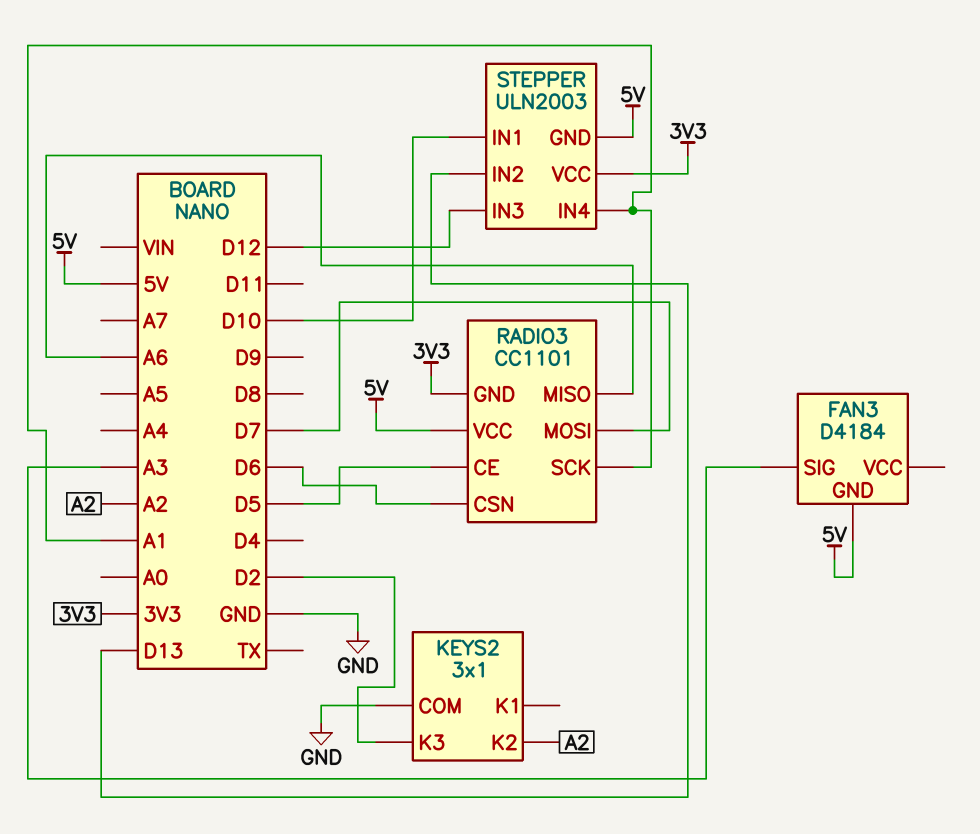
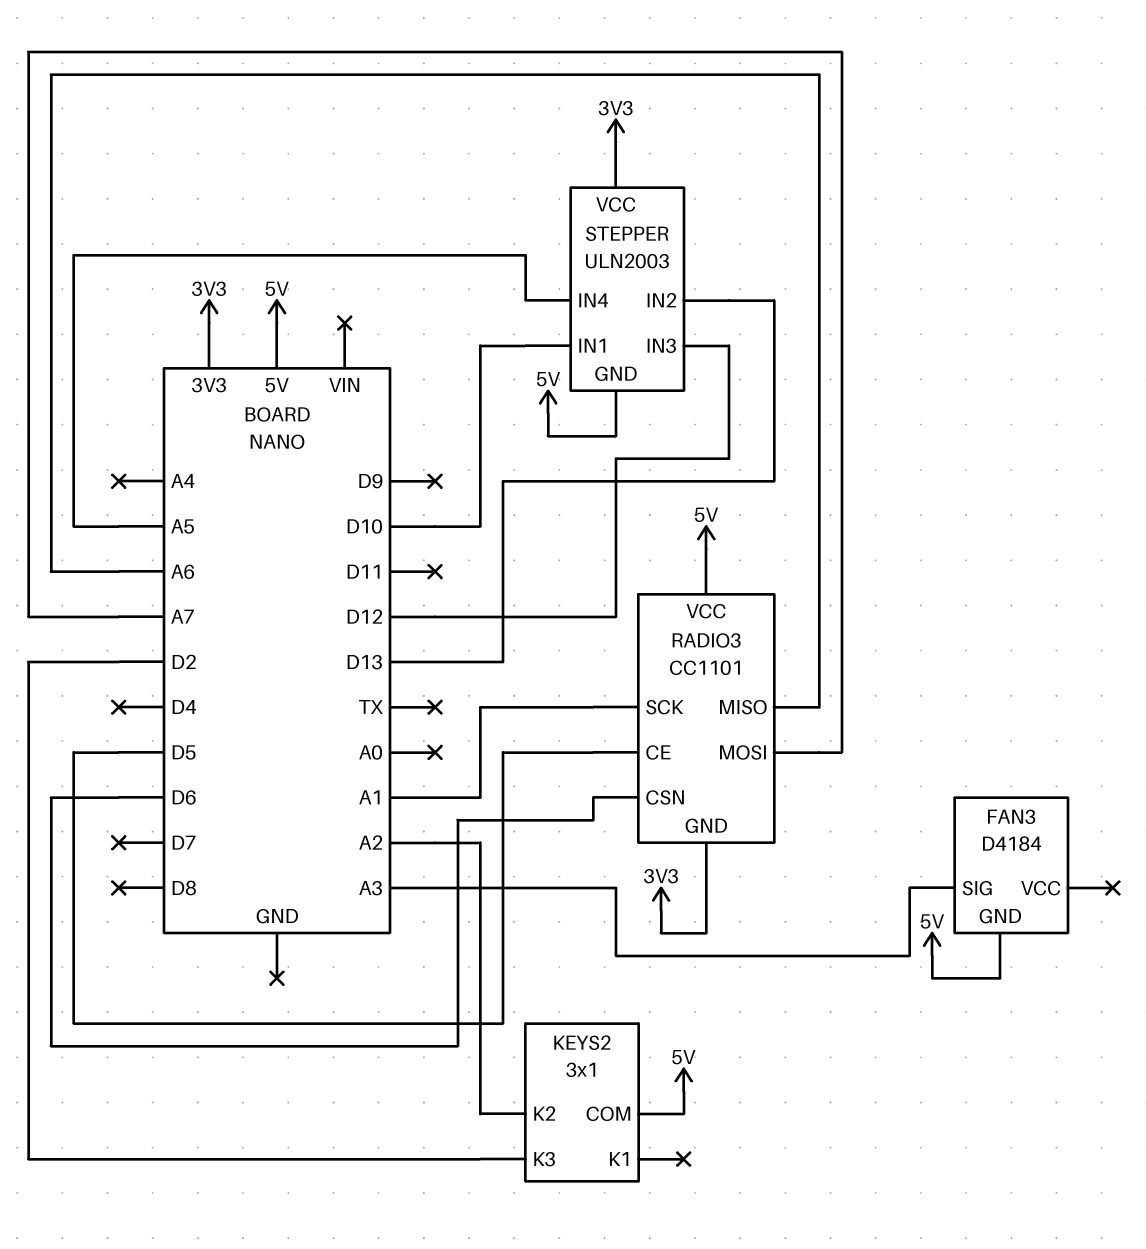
KEYS2 pin COM: GND -> 5V
RADIO3 pin MOSI: D7 -> A7
STEPPER pin IN4: A1 -> A5

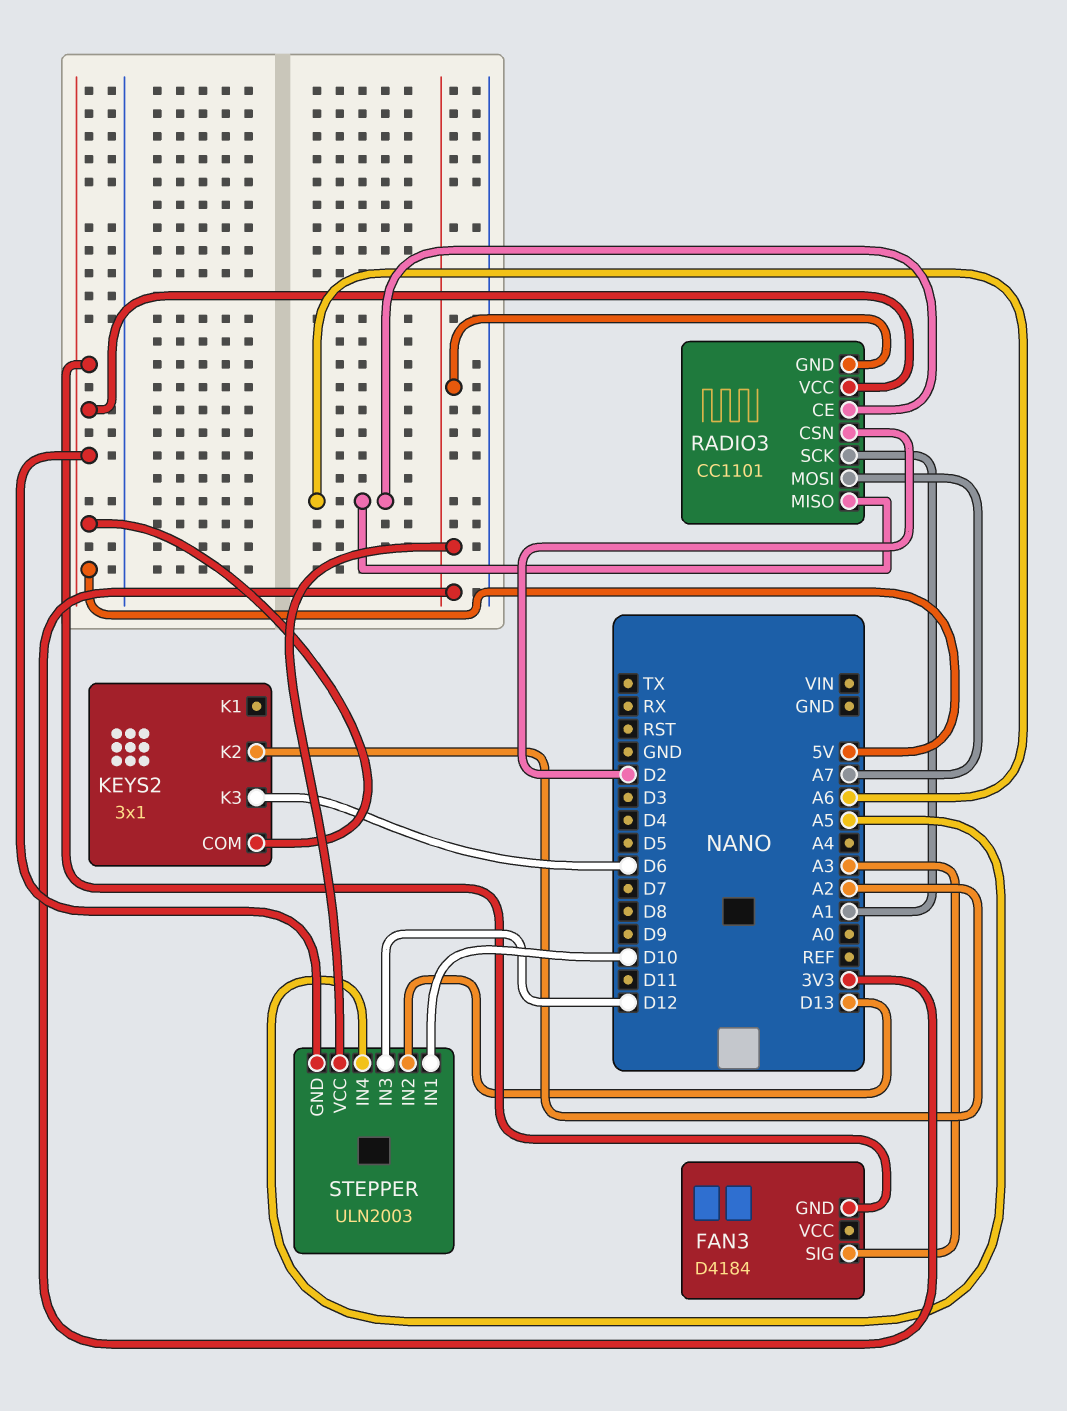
KEYS2 pin K3: D2 -> D6
RADIO3 pin CE: D5 -> A6
RADIO3 pin CSN: D6 -> D2

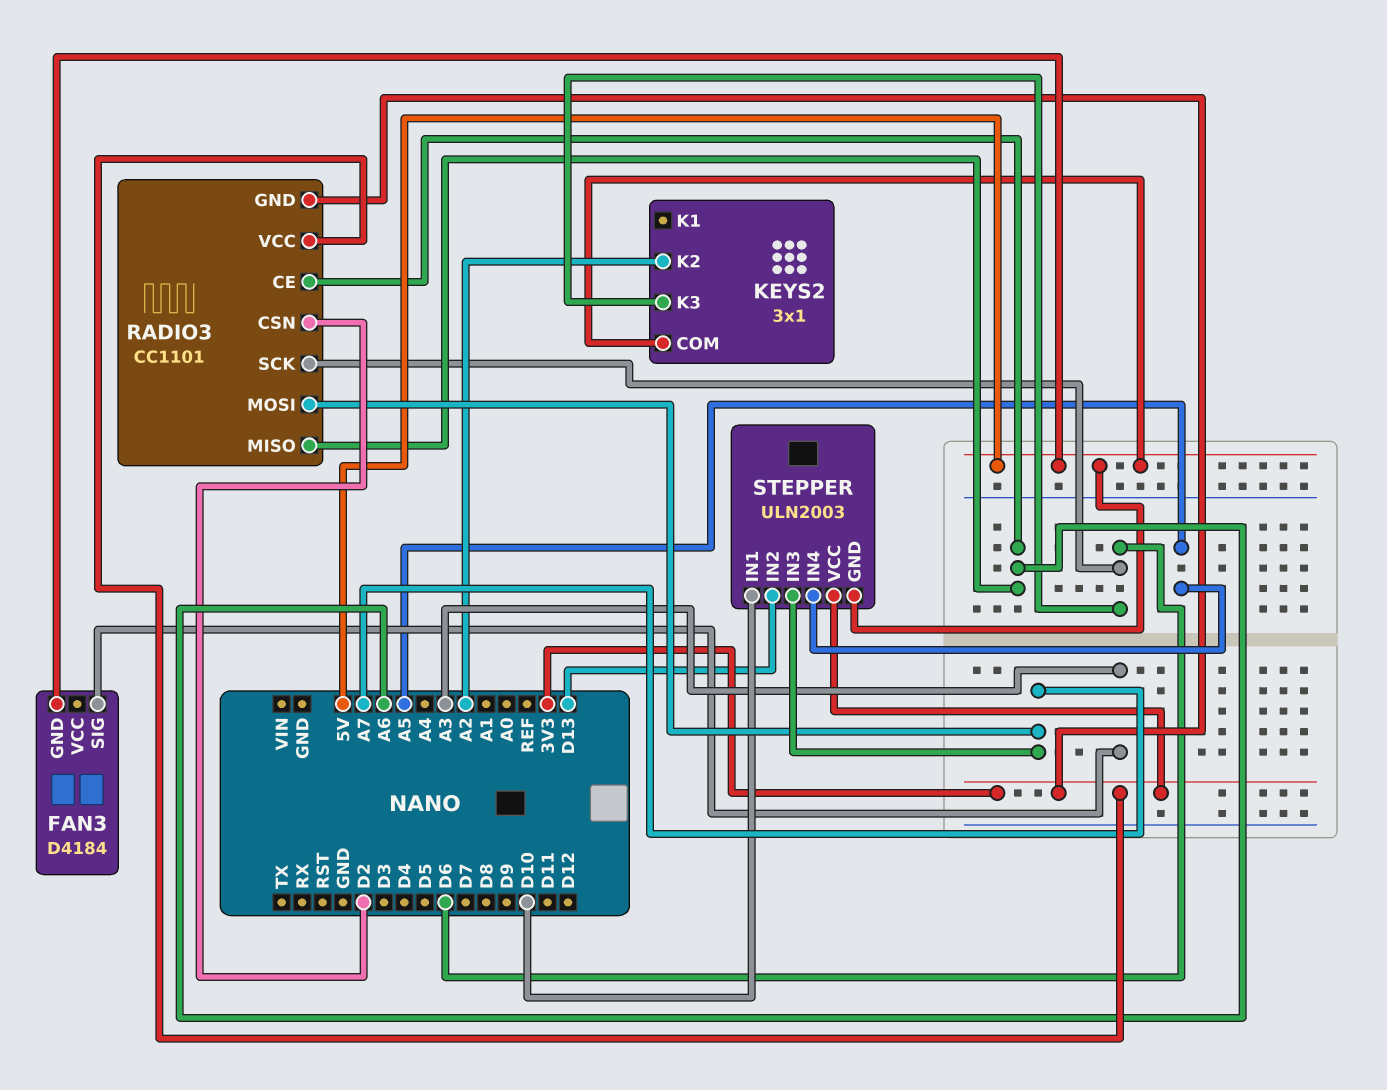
RADIO3 pin SCK: A1 -> D6
RADIO3 pin VCC: 5V -> 3V3
STEPPER pin IN3: D12 -> A7

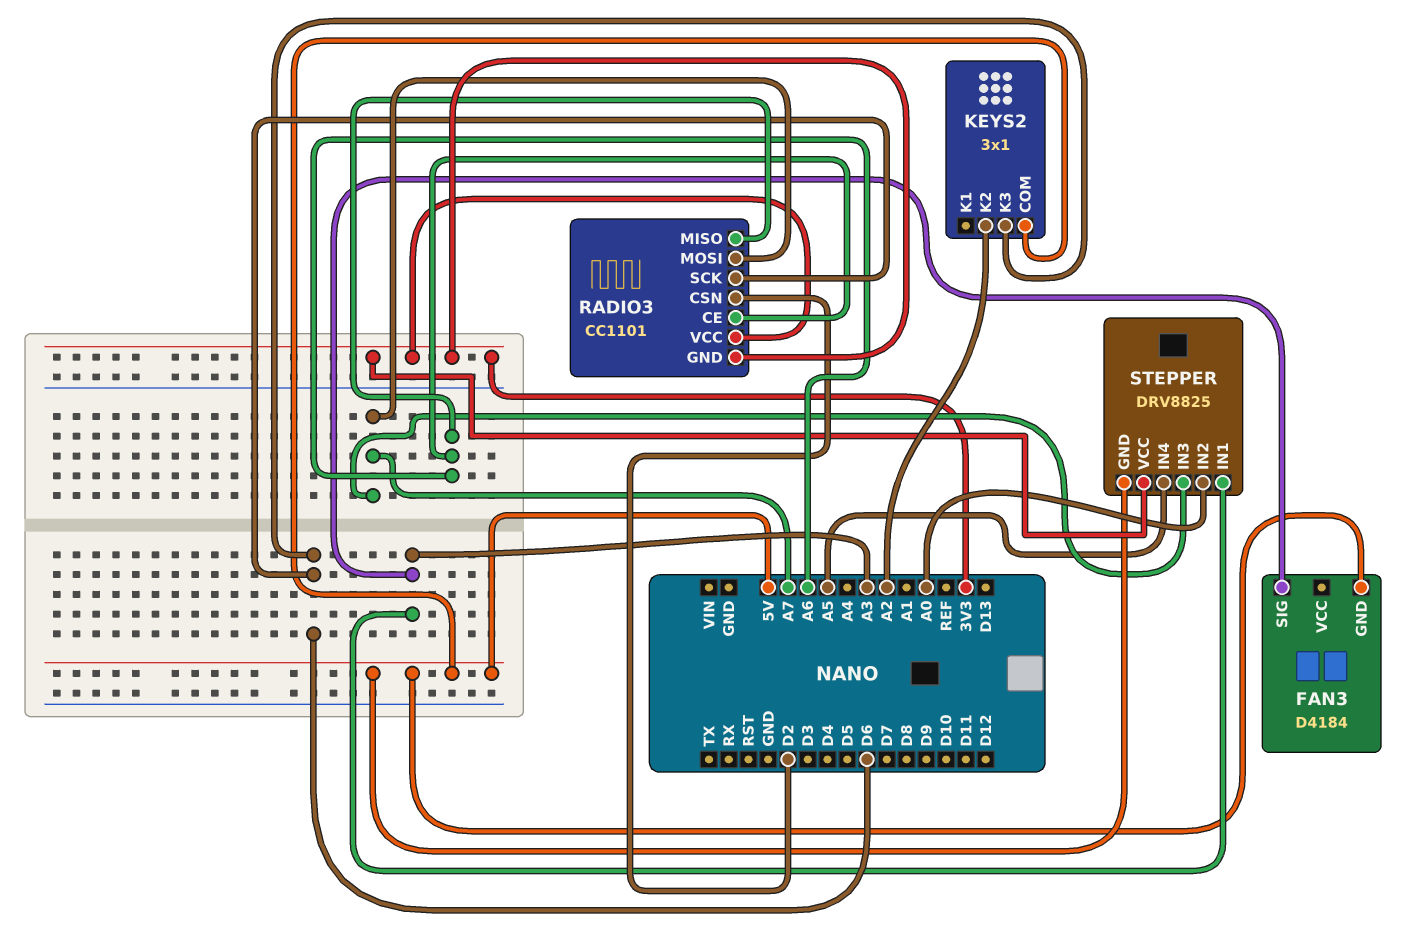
STEPPER: ULN2003 -> DRV8825
STEPPER pin IN1: D10 -> A3
STEPPER pin IN2: D13 -> A0

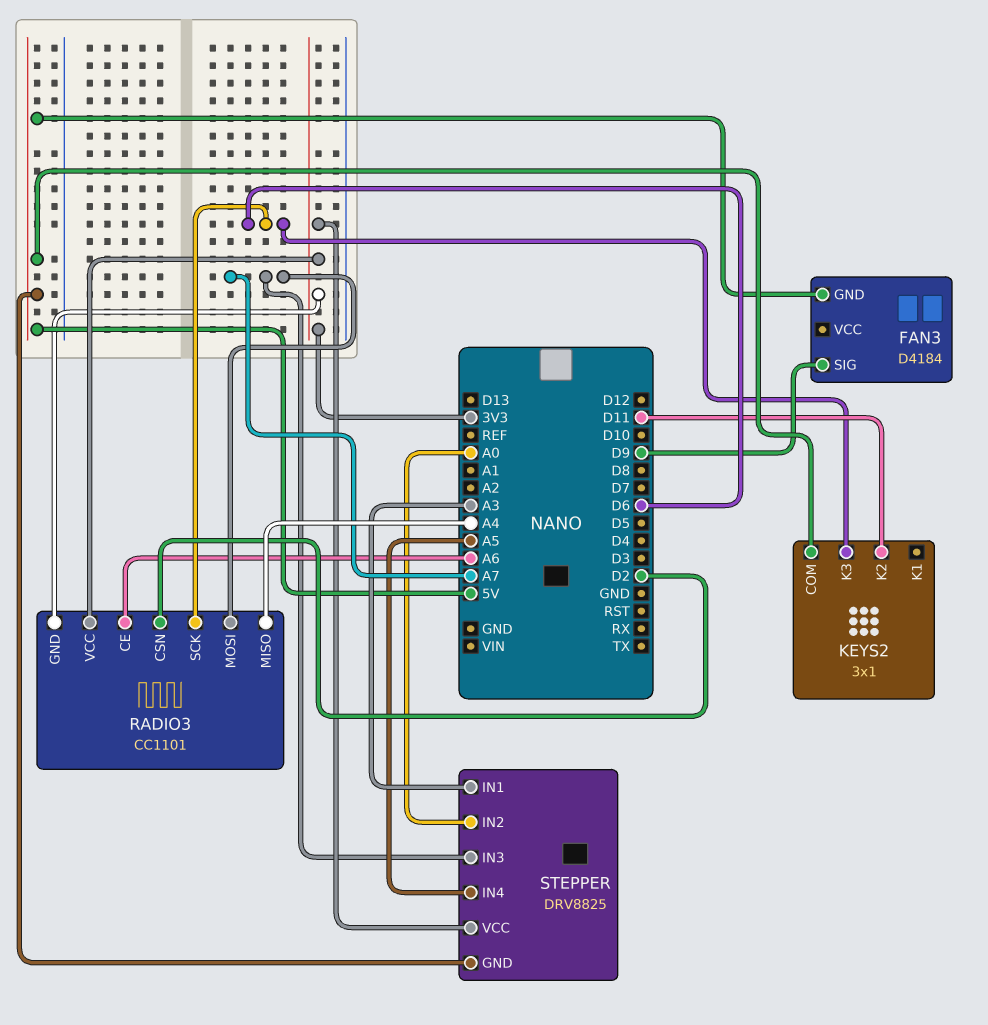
FAN3 pin SIG: A3 -> D9
KEYS2 pin K2: A2 -> D11
RADIO3 pin MISO: A6 -> A4

